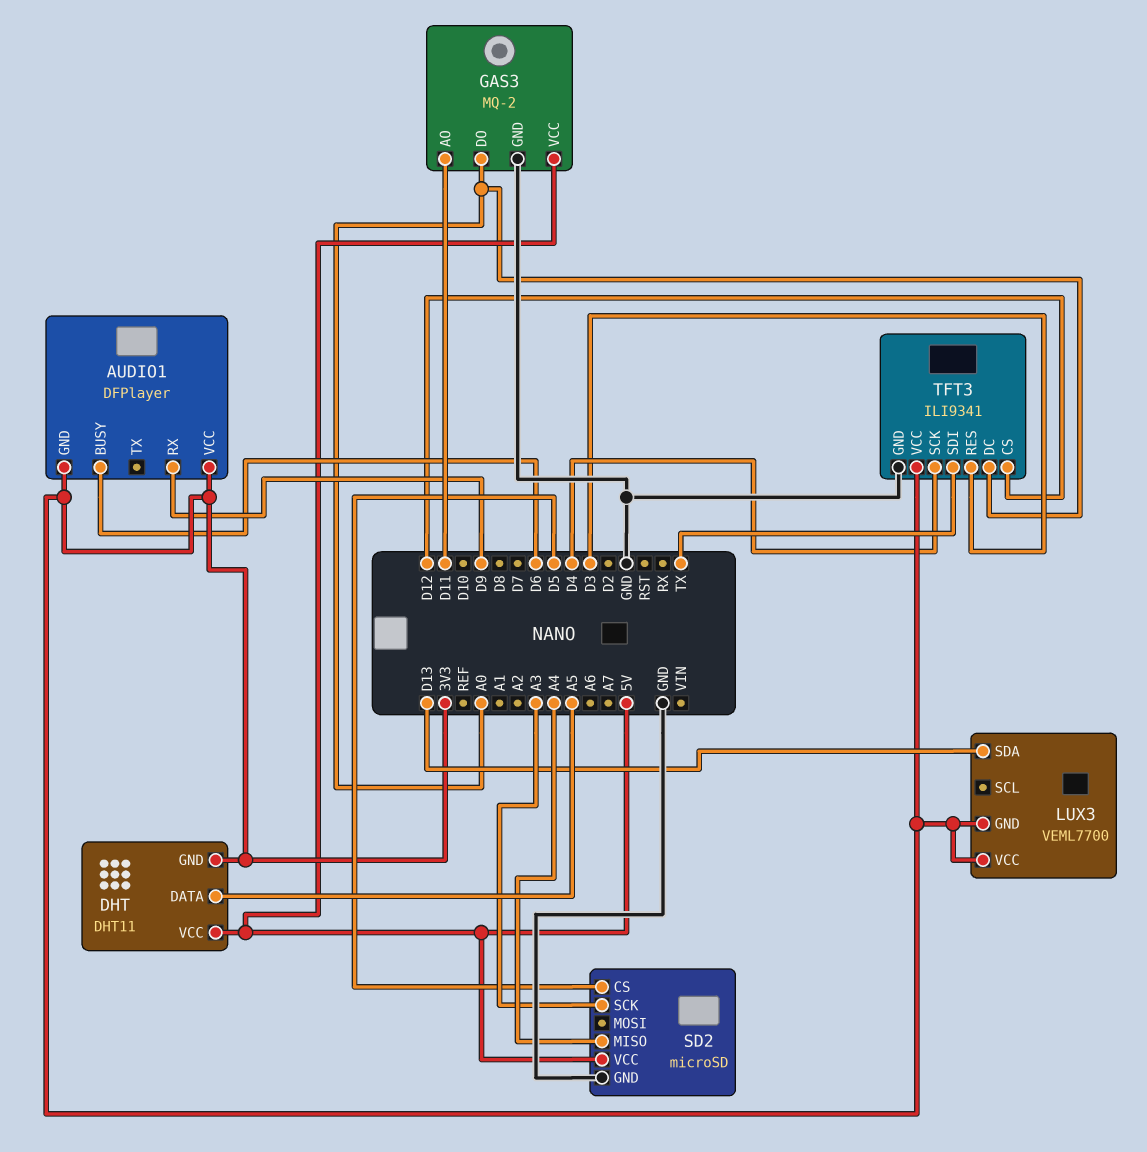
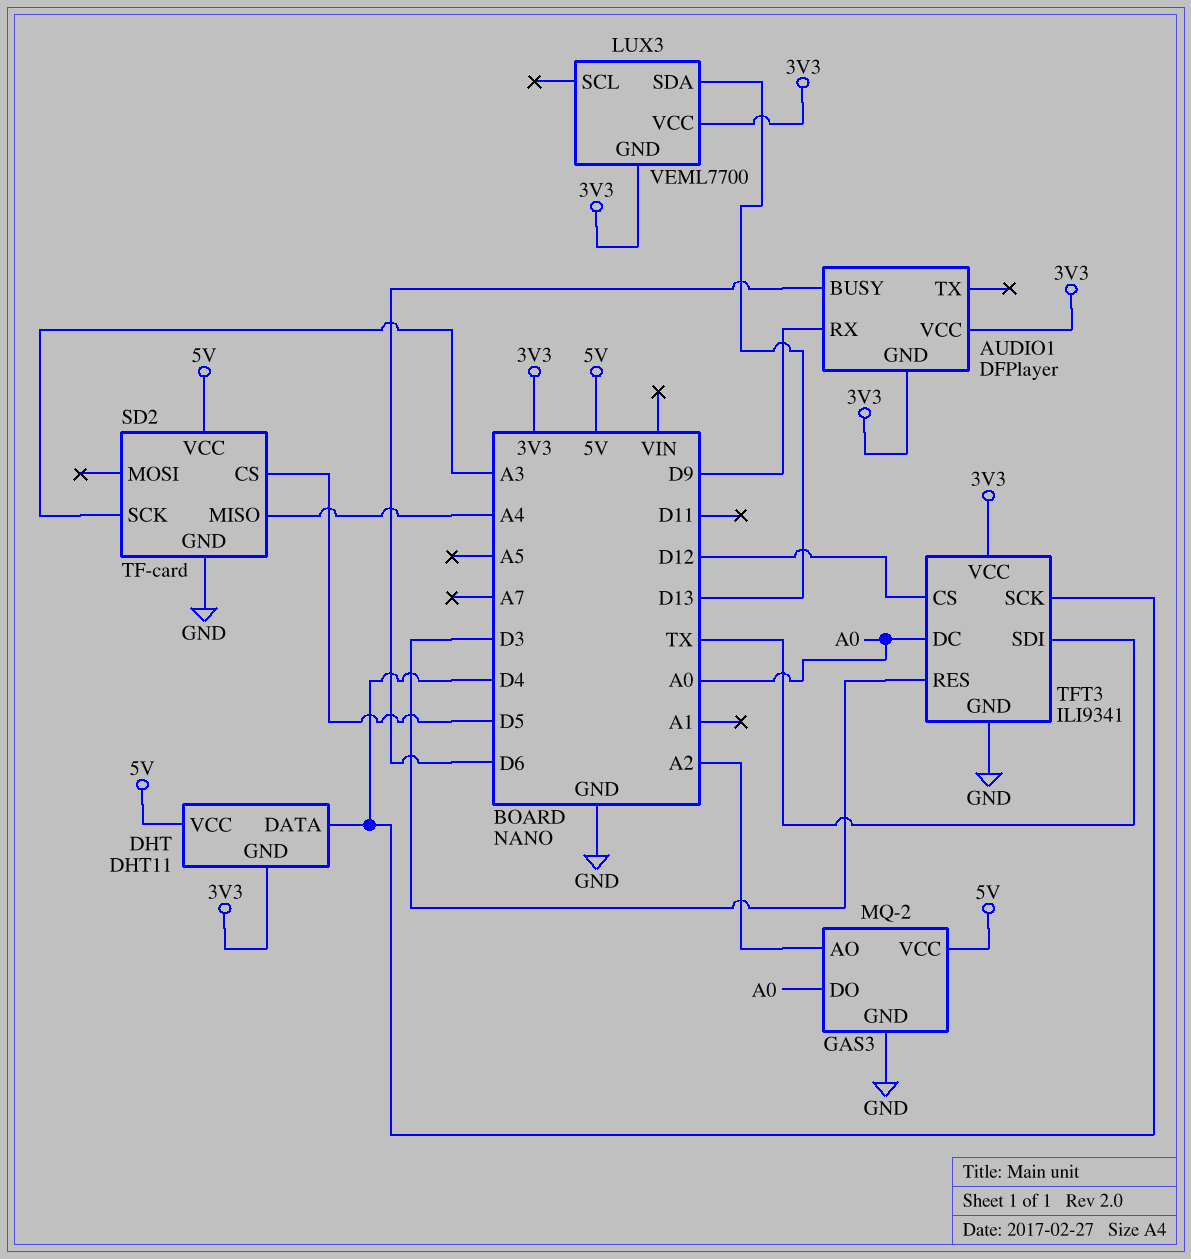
DHT pin DATA: A5 -> D4
GAS3 pin AO: D11 -> A2
SD2: microSD -> TF-card

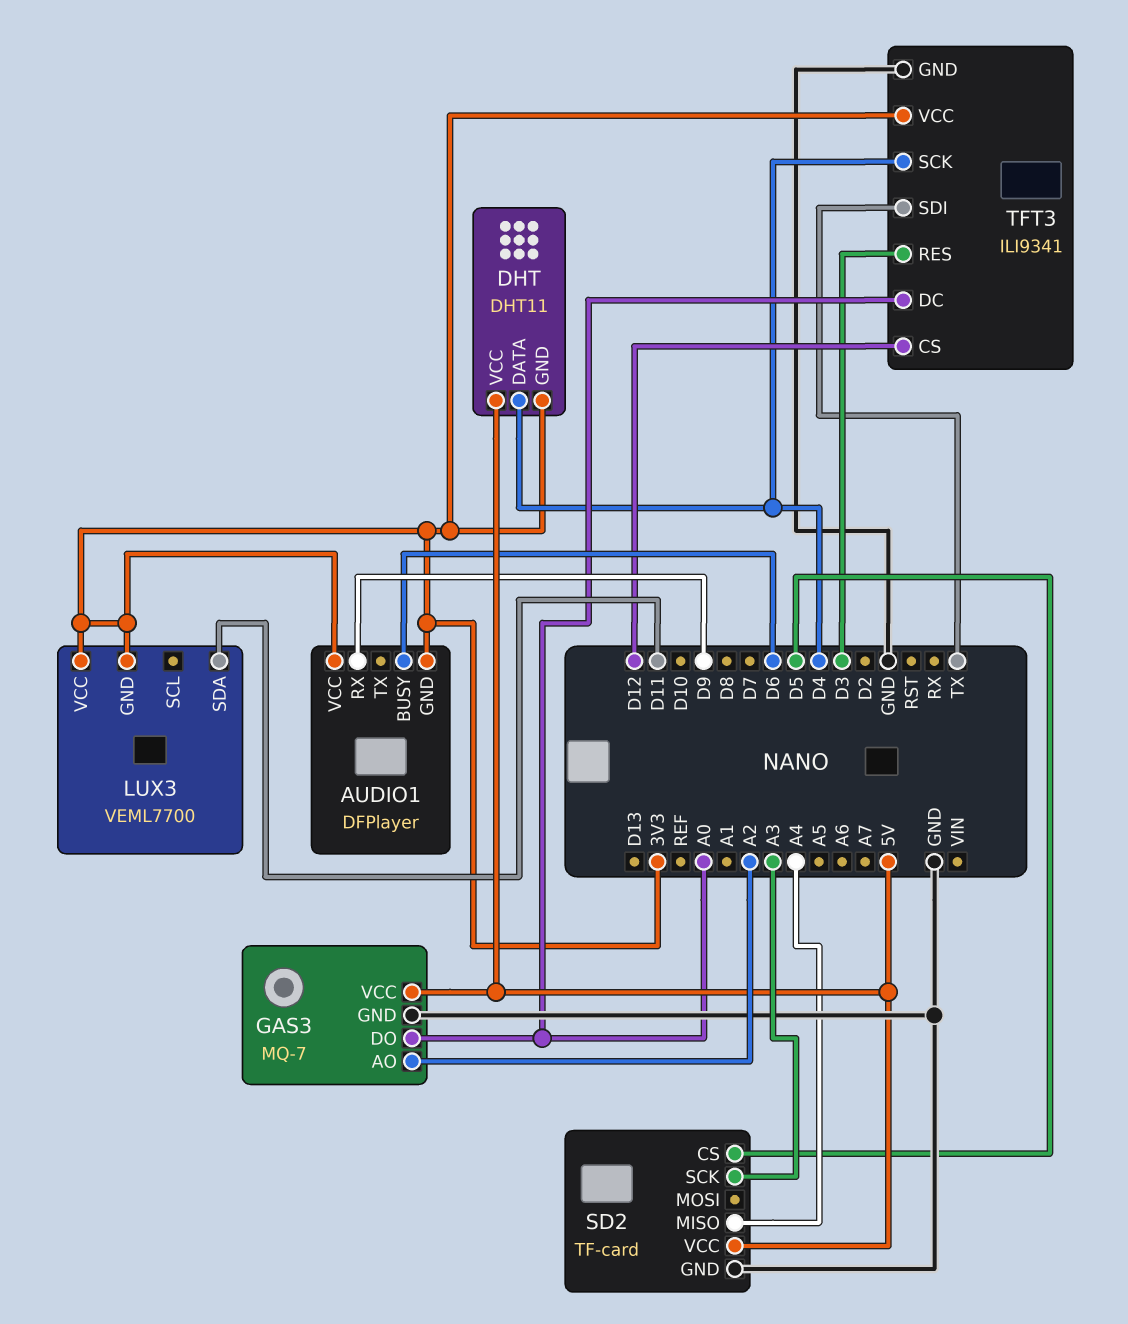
GAS3: MQ-2 -> MQ-7
LUX3 pin SDA: D13 -> D11

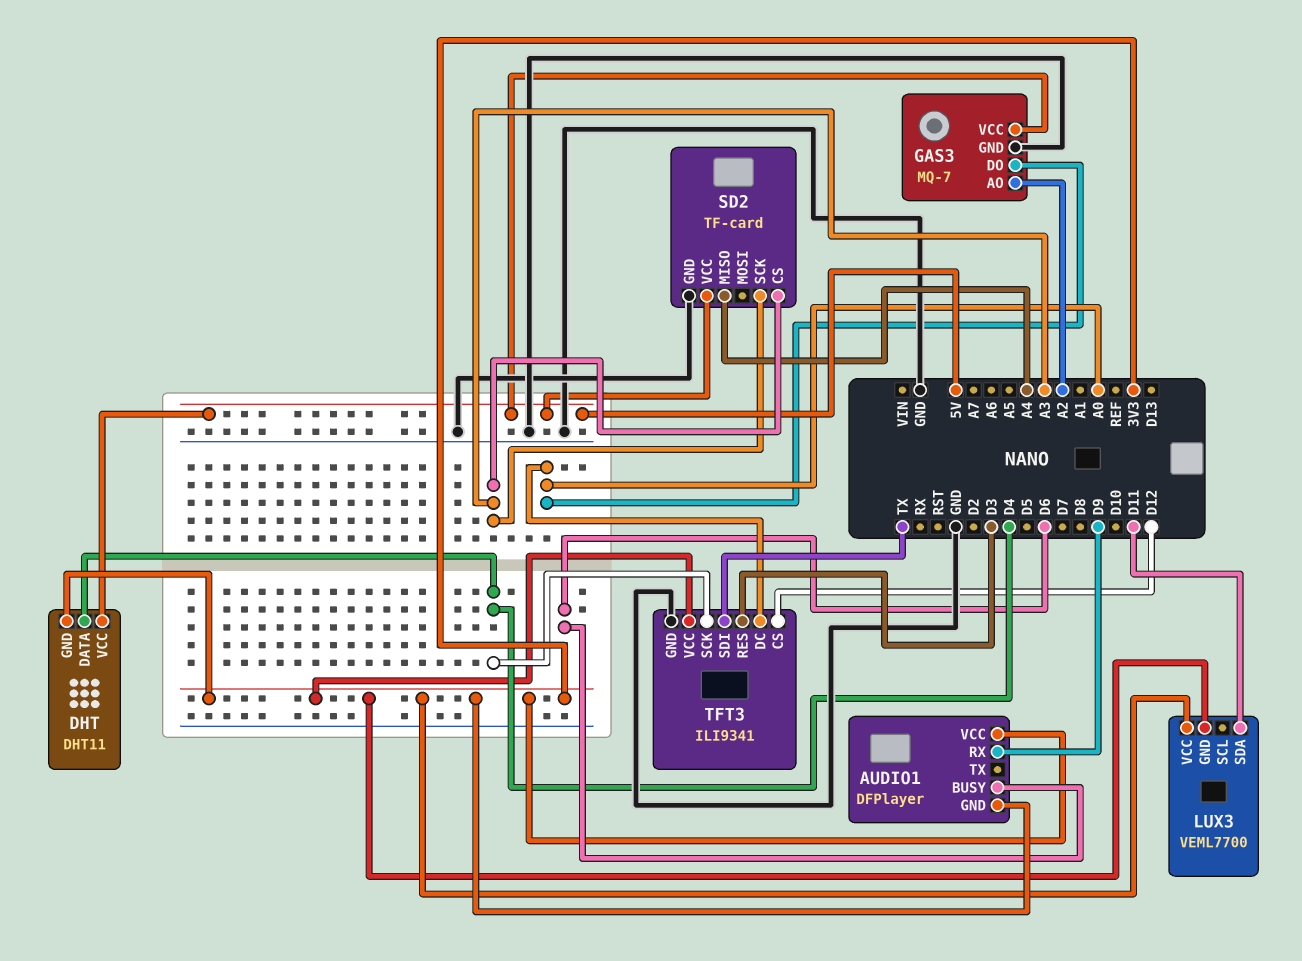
SD2 pin CS: D5 -> A3

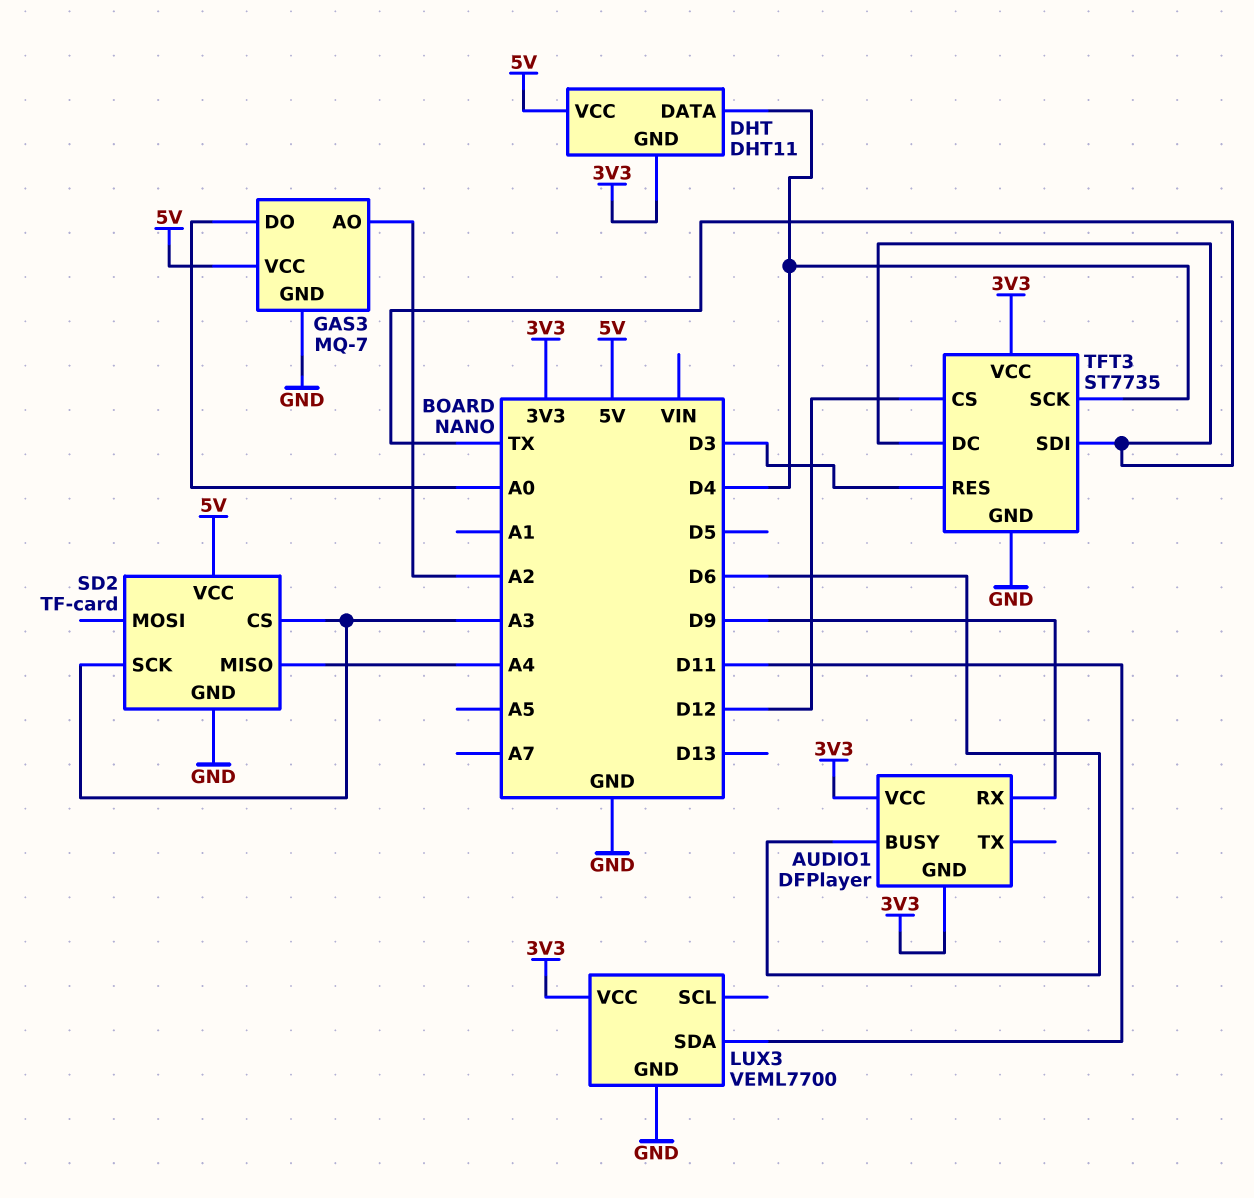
LUX3 pin GND: 3V3 -> GND
TFT3: ILI9341 -> ST7735
TFT3 pin DC: A0 -> TX

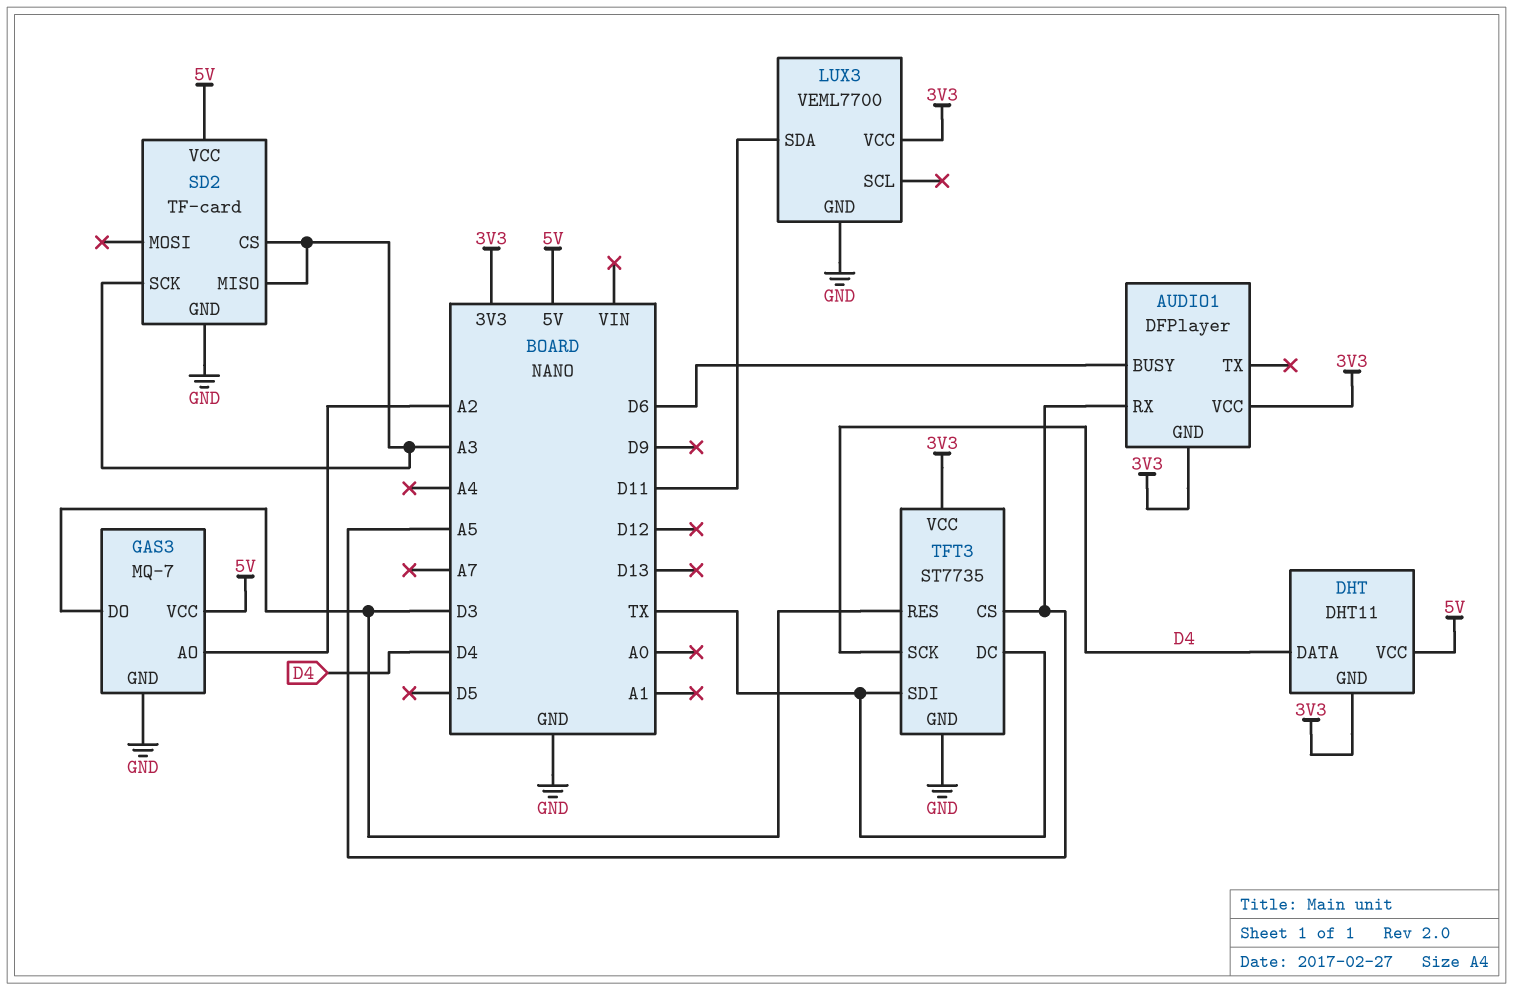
AUDIO1 pin RX: D9 -> A5
GAS3 pin DO: A0 -> D3
SD2 pin MISO: A4 -> A3
TFT3 pin CS: D12 -> A5

